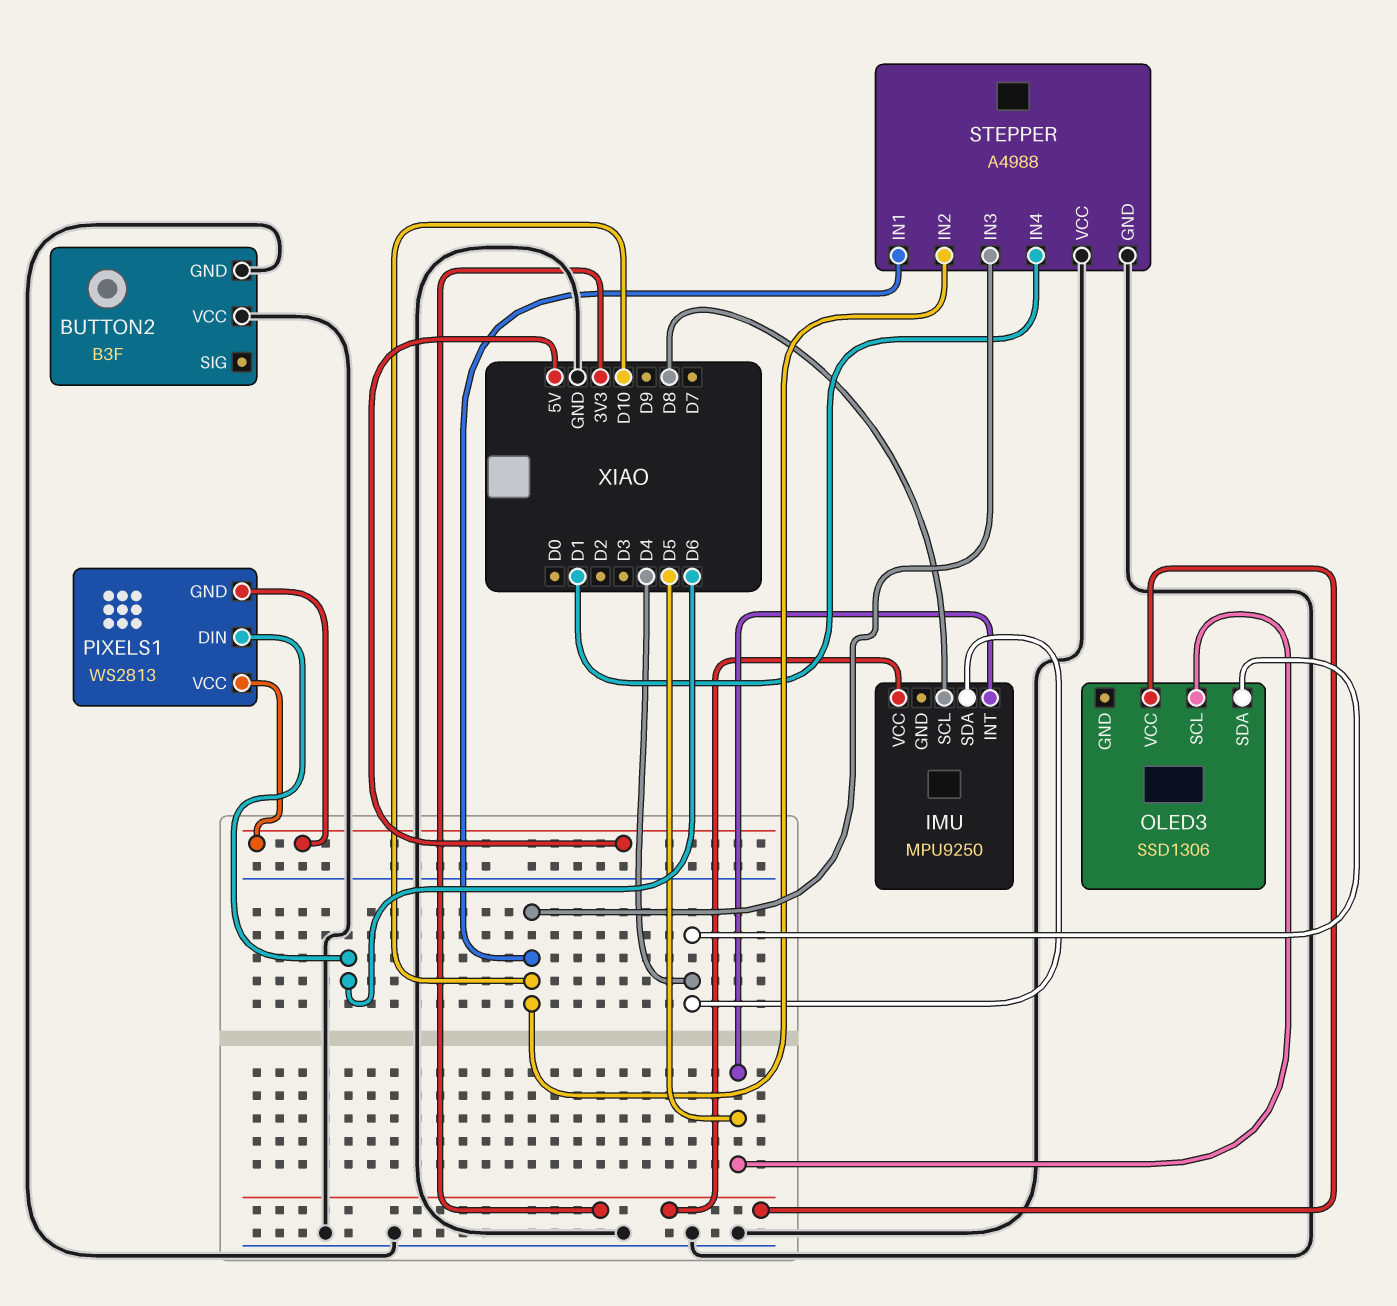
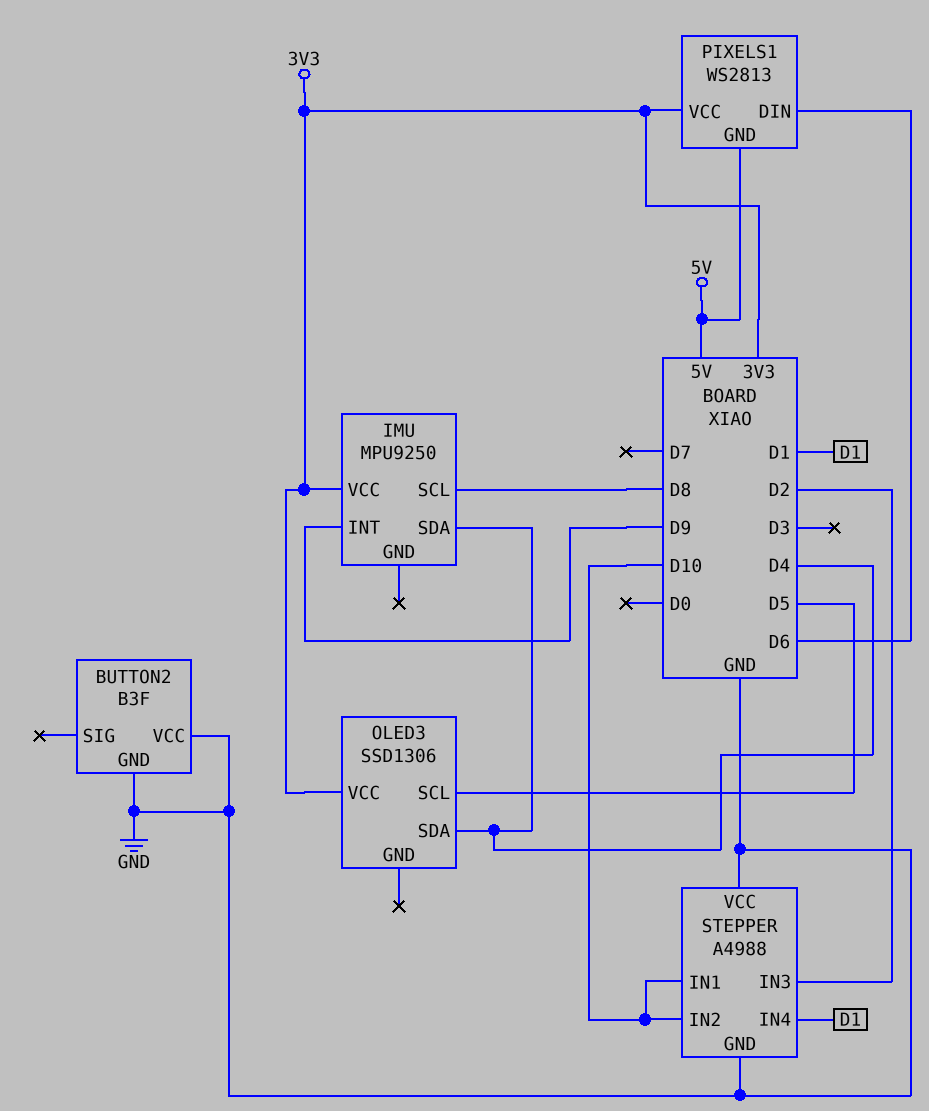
IMU pin INT: D5 -> D9
PIXELS1 pin VCC: 5V -> 3V3
STEPPER pin IN3: D10 -> D2

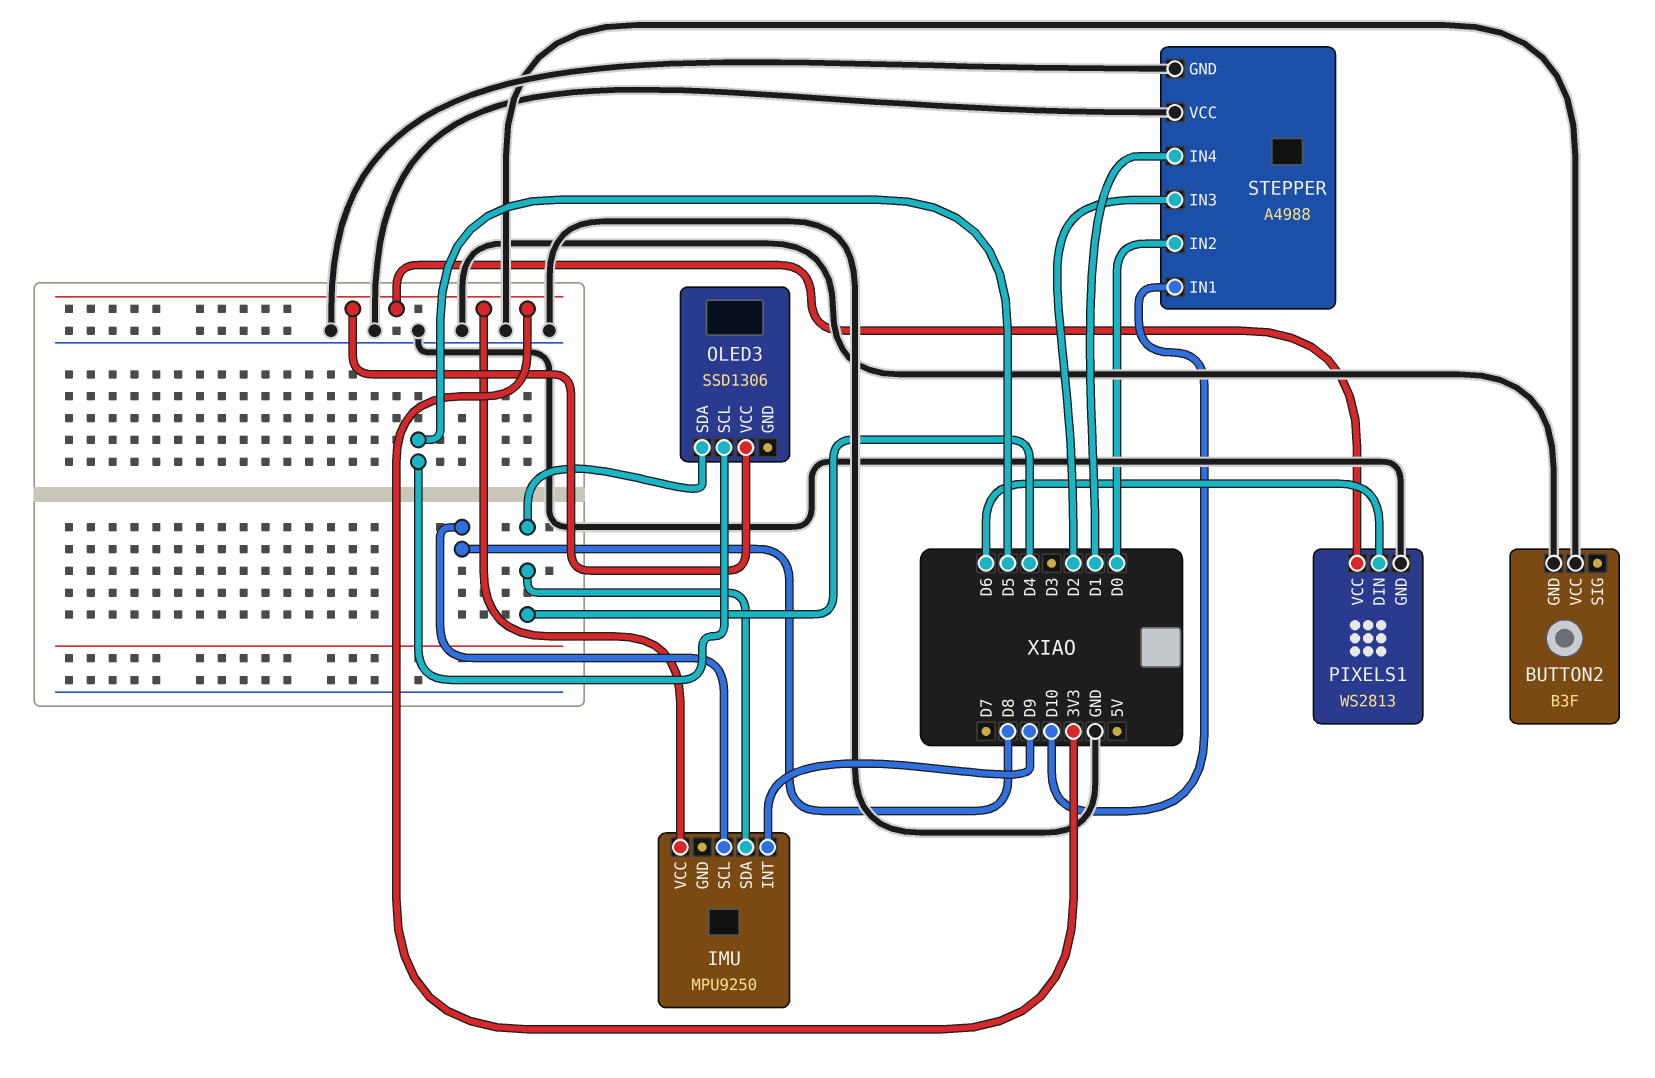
PIXELS1 pin GND: 5V -> GND
STEPPER pin IN2: D10 -> D0

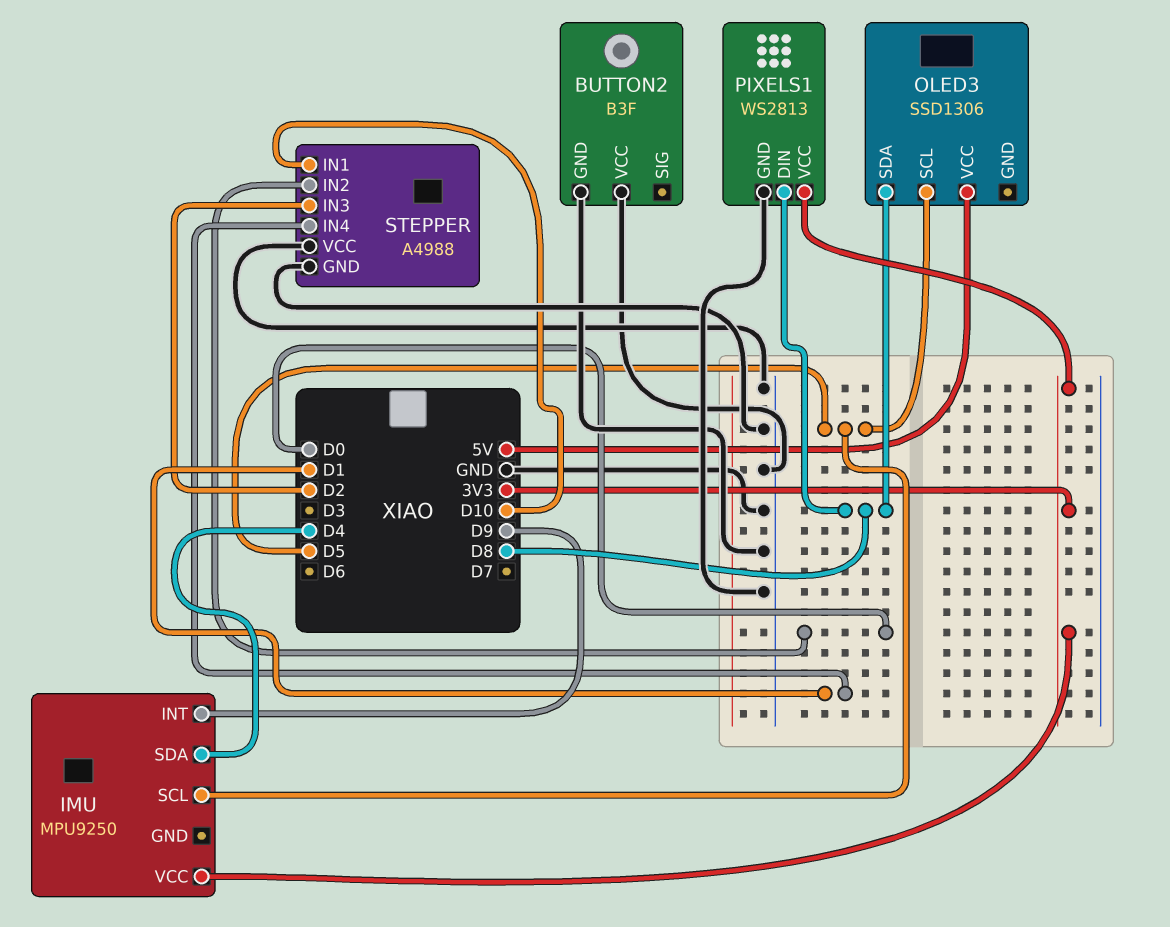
IMU pin SCL: D8 -> D5
OLED3 pin SDA: D4 -> D8
OLED3 pin VCC: 3V3 -> 5V
PIXELS1 pin DIN: D6 -> D8

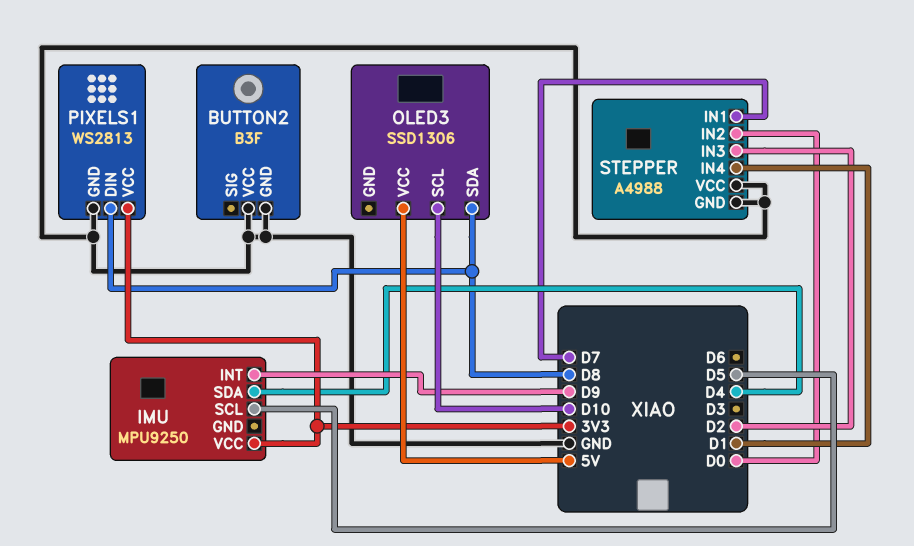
OLED3 pin SCL: D5 -> D10
STEPPER pin IN1: D10 -> D7

